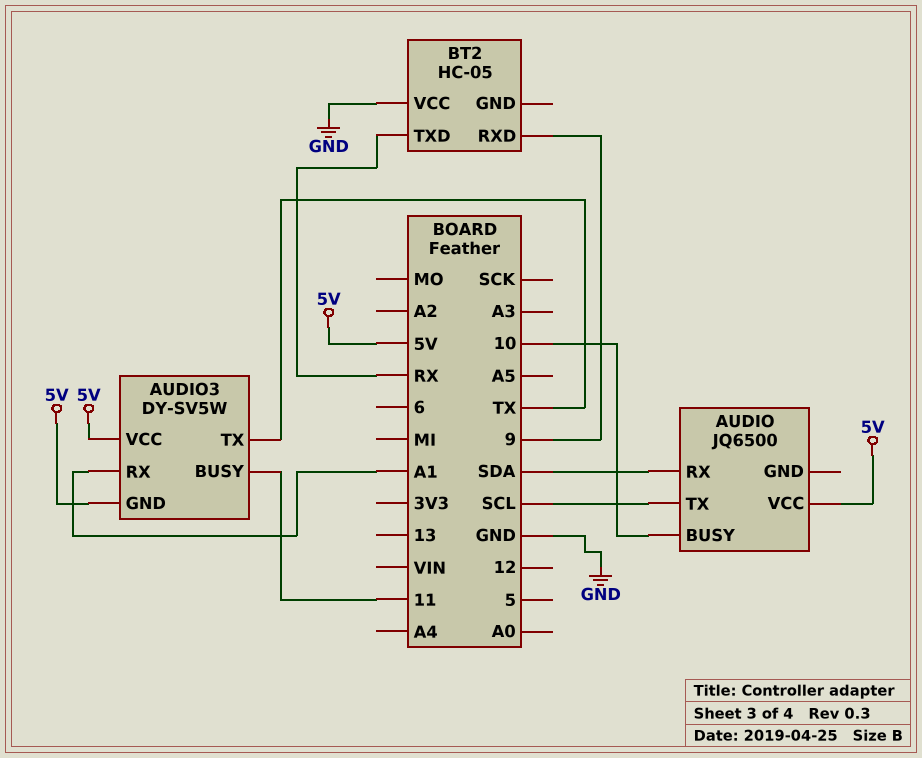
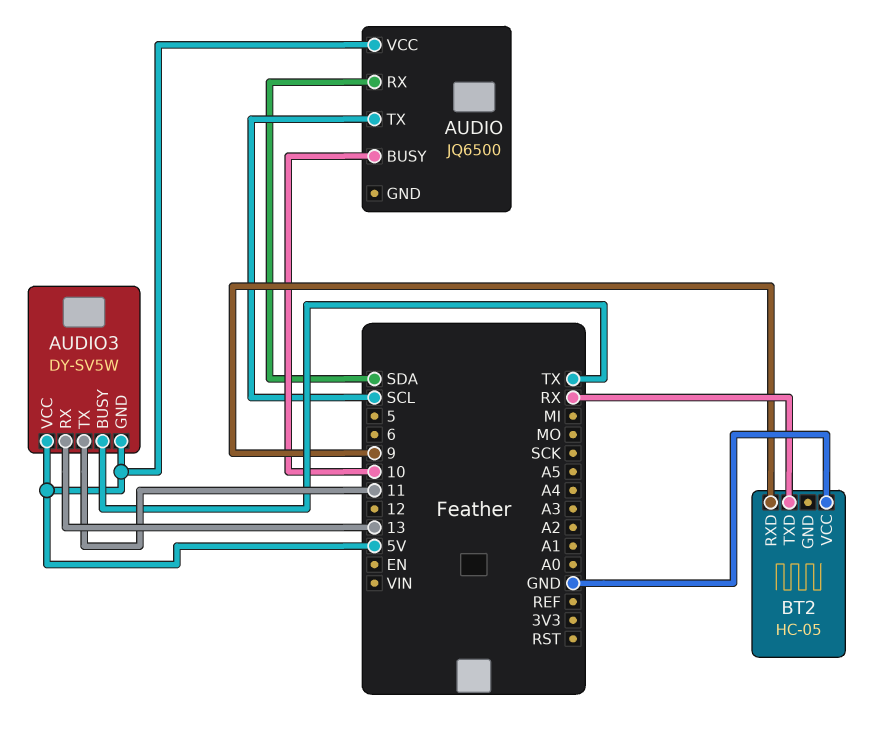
AUDIO3 pin BUSY: 11 -> TX
AUDIO3 pin RX: A1 -> 13
AUDIO3 pin TX: TX -> 11

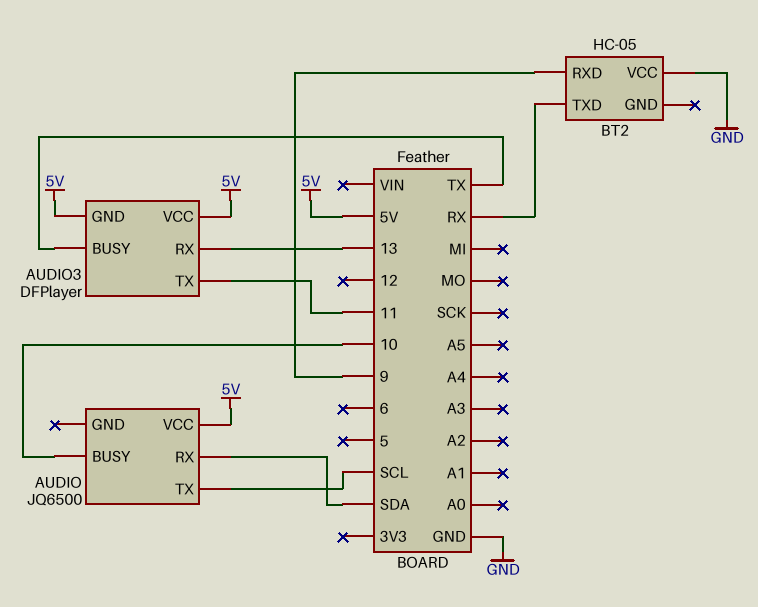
AUDIO3: DY-SV5W -> DFPlayer

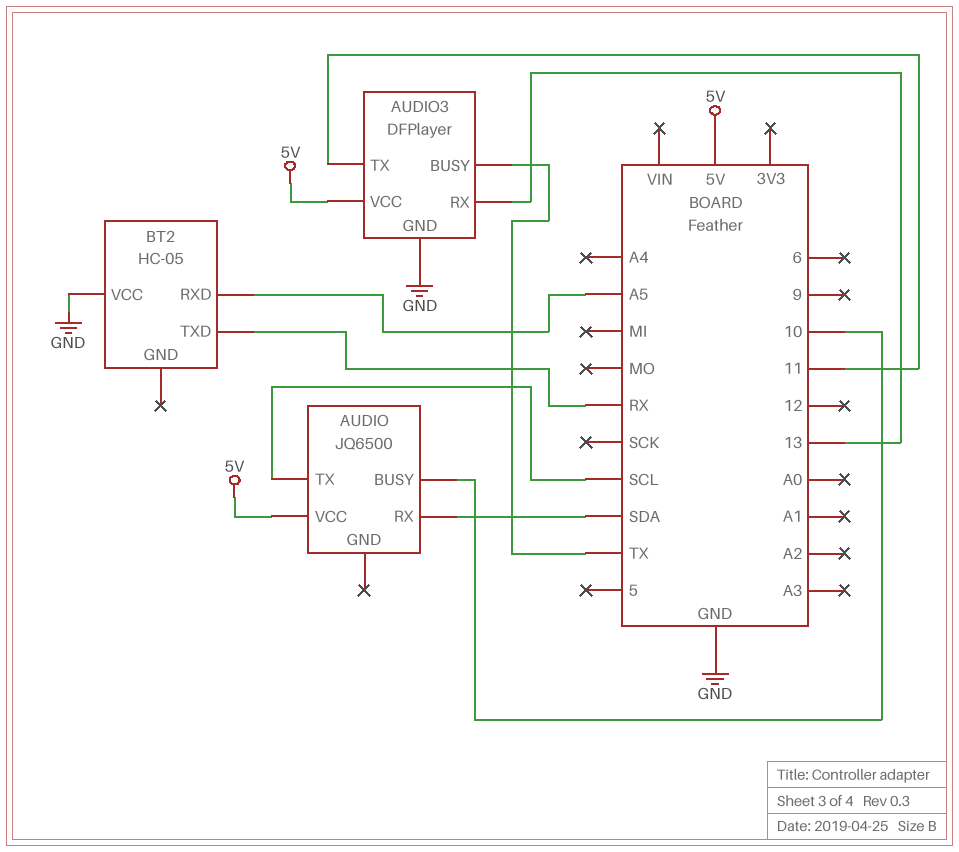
AUDIO3 pin GND: 5V -> GND
BT2 pin RXD: 9 -> A5

